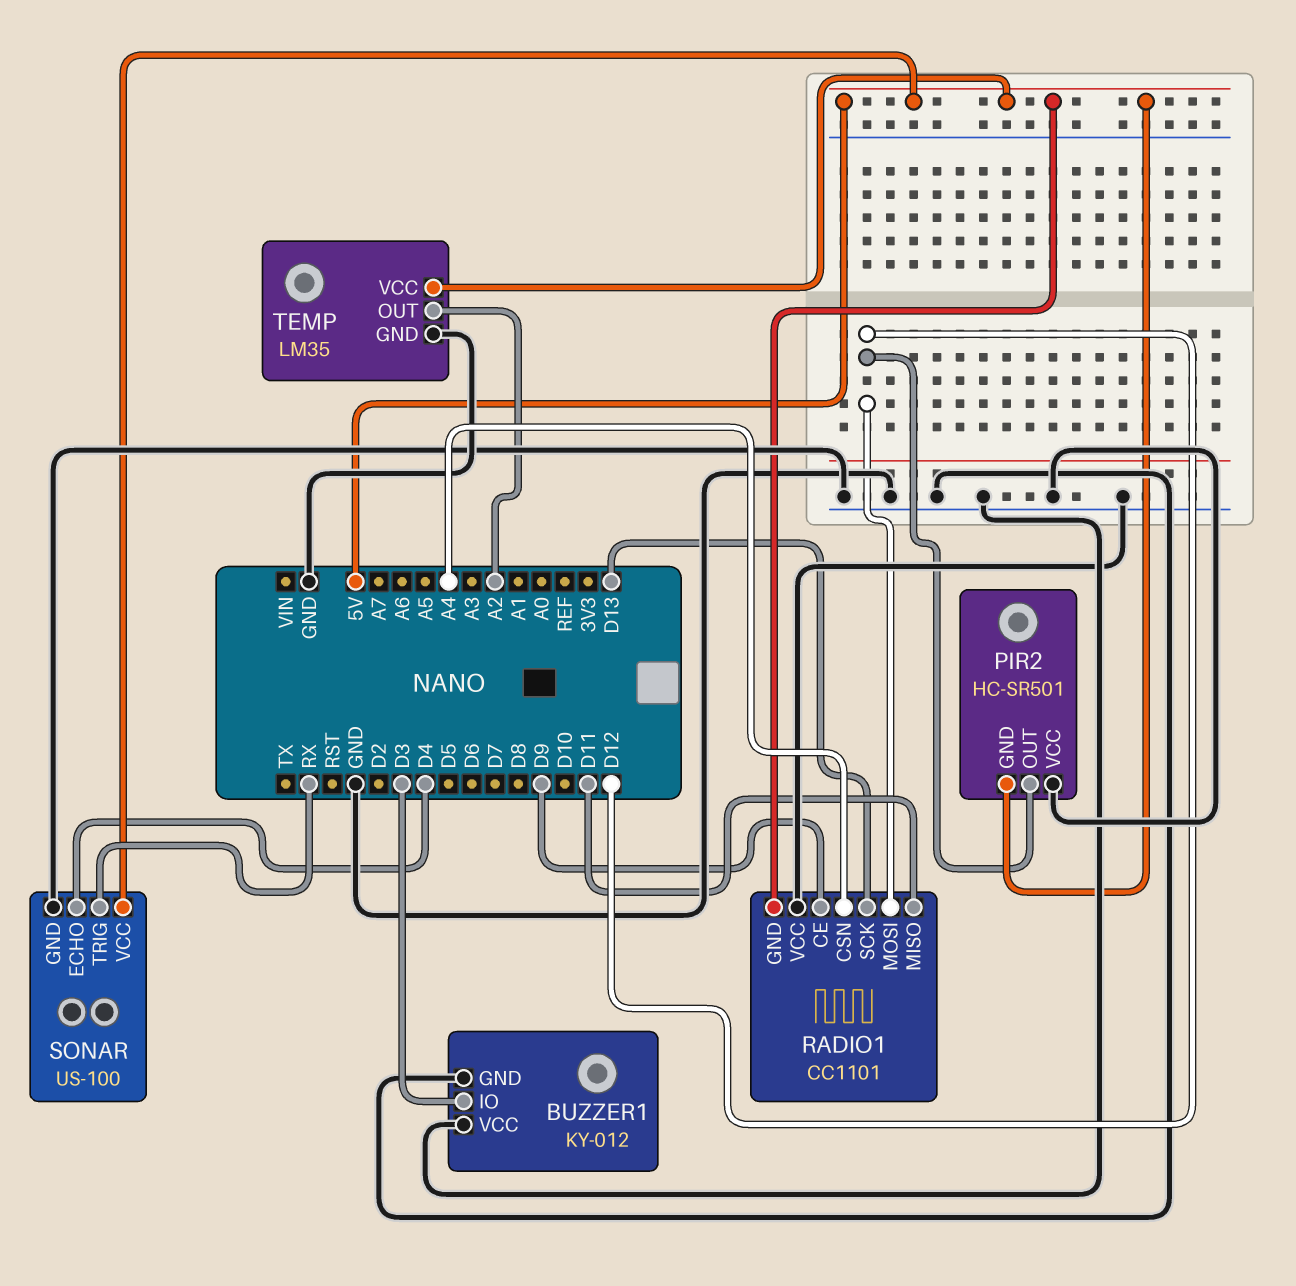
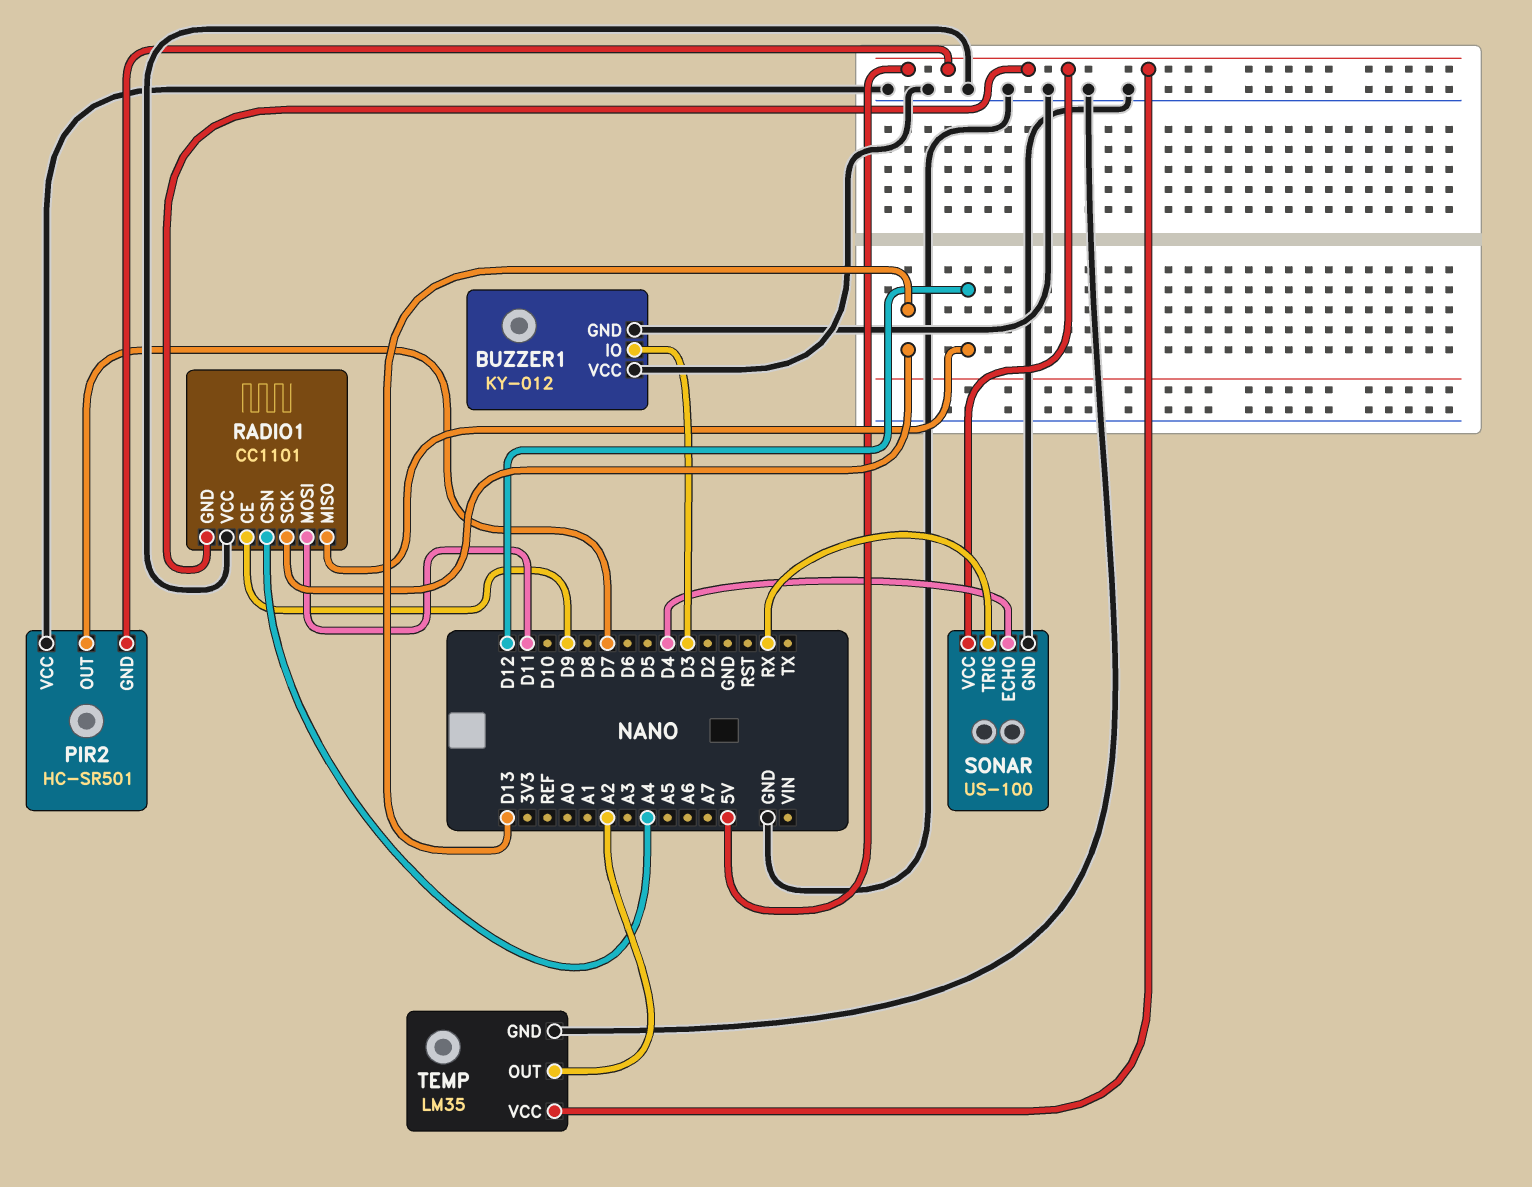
PIR2 pin OUT: D12 -> D7
RADIO1 pin MISO: D11 -> D12
RADIO1 pin MOSI: D12 -> D11

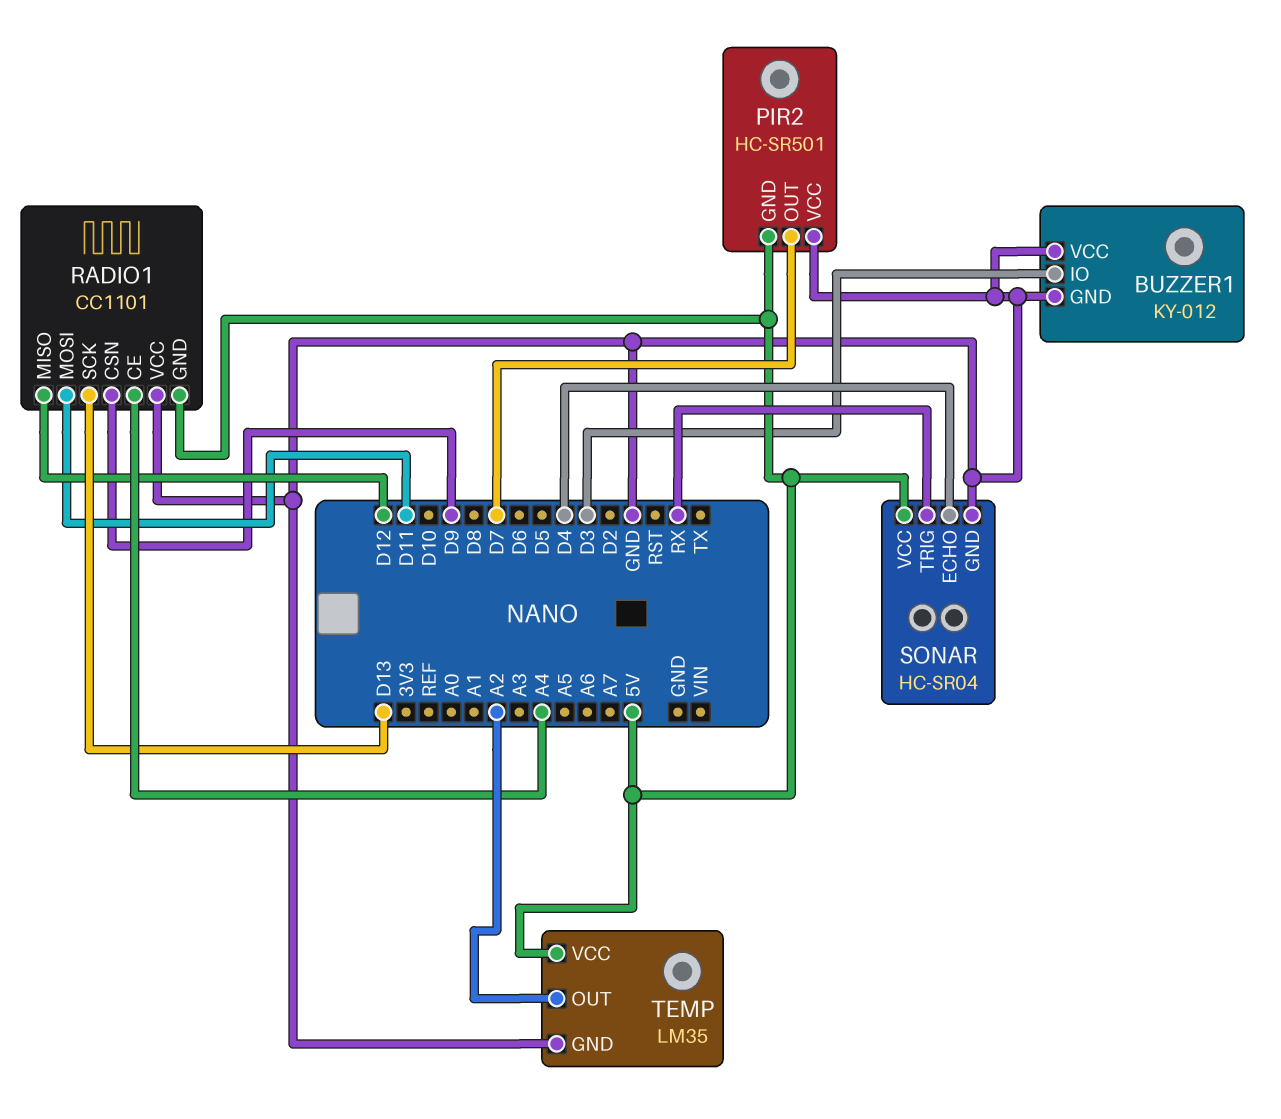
RADIO1 pin CE: D9 -> A4
RADIO1 pin CSN: A4 -> D9
SONAR: US-100 -> HC-SR04

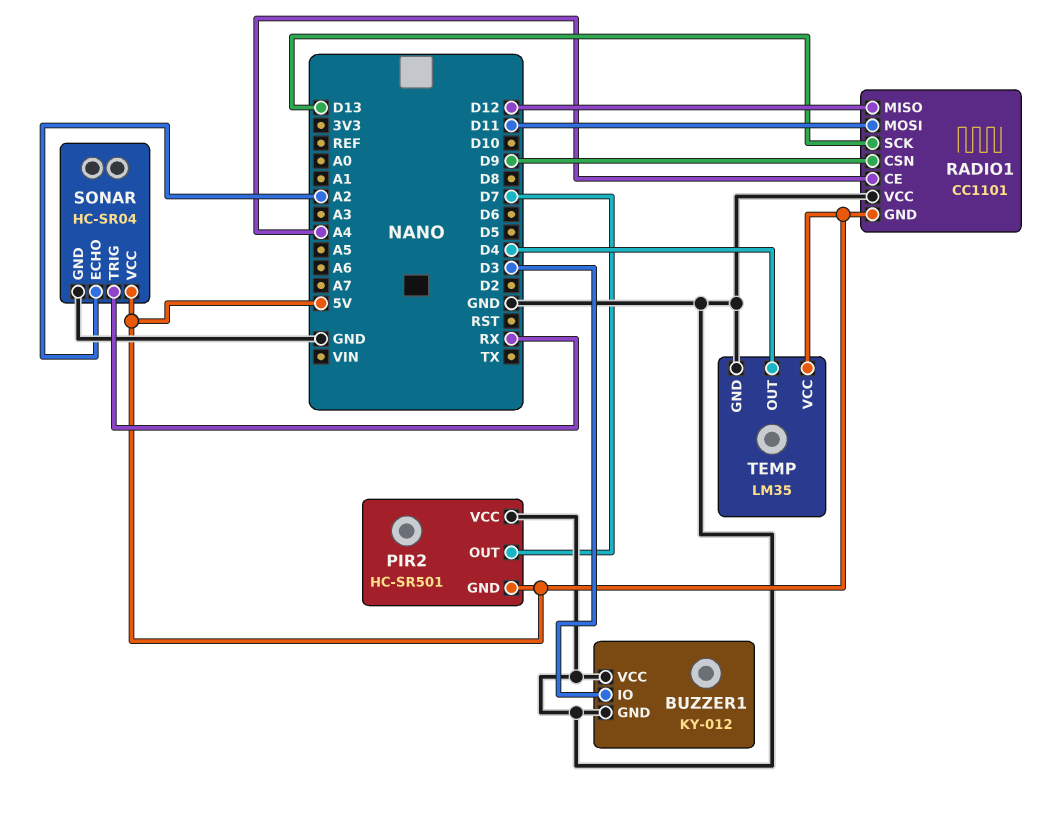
SONAR pin ECHO: D4 -> A2
TEMP pin OUT: A2 -> D4

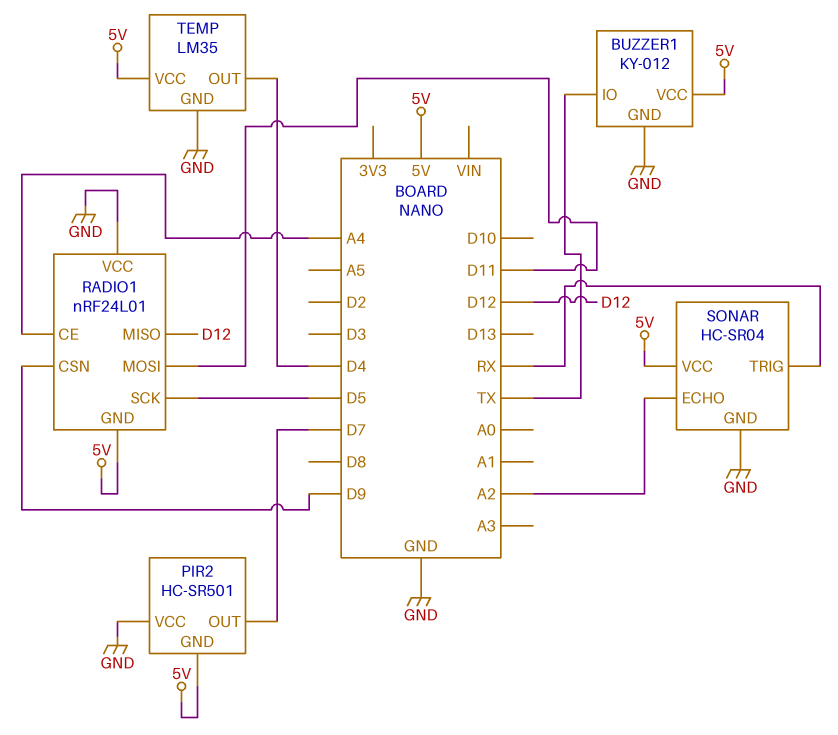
BUZZER1 pin IO: D3 -> TX
BUZZER1 pin VCC: GND -> 5V
RADIO1: CC1101 -> nRF24L01
RADIO1 pin SCK: D13 -> D5

